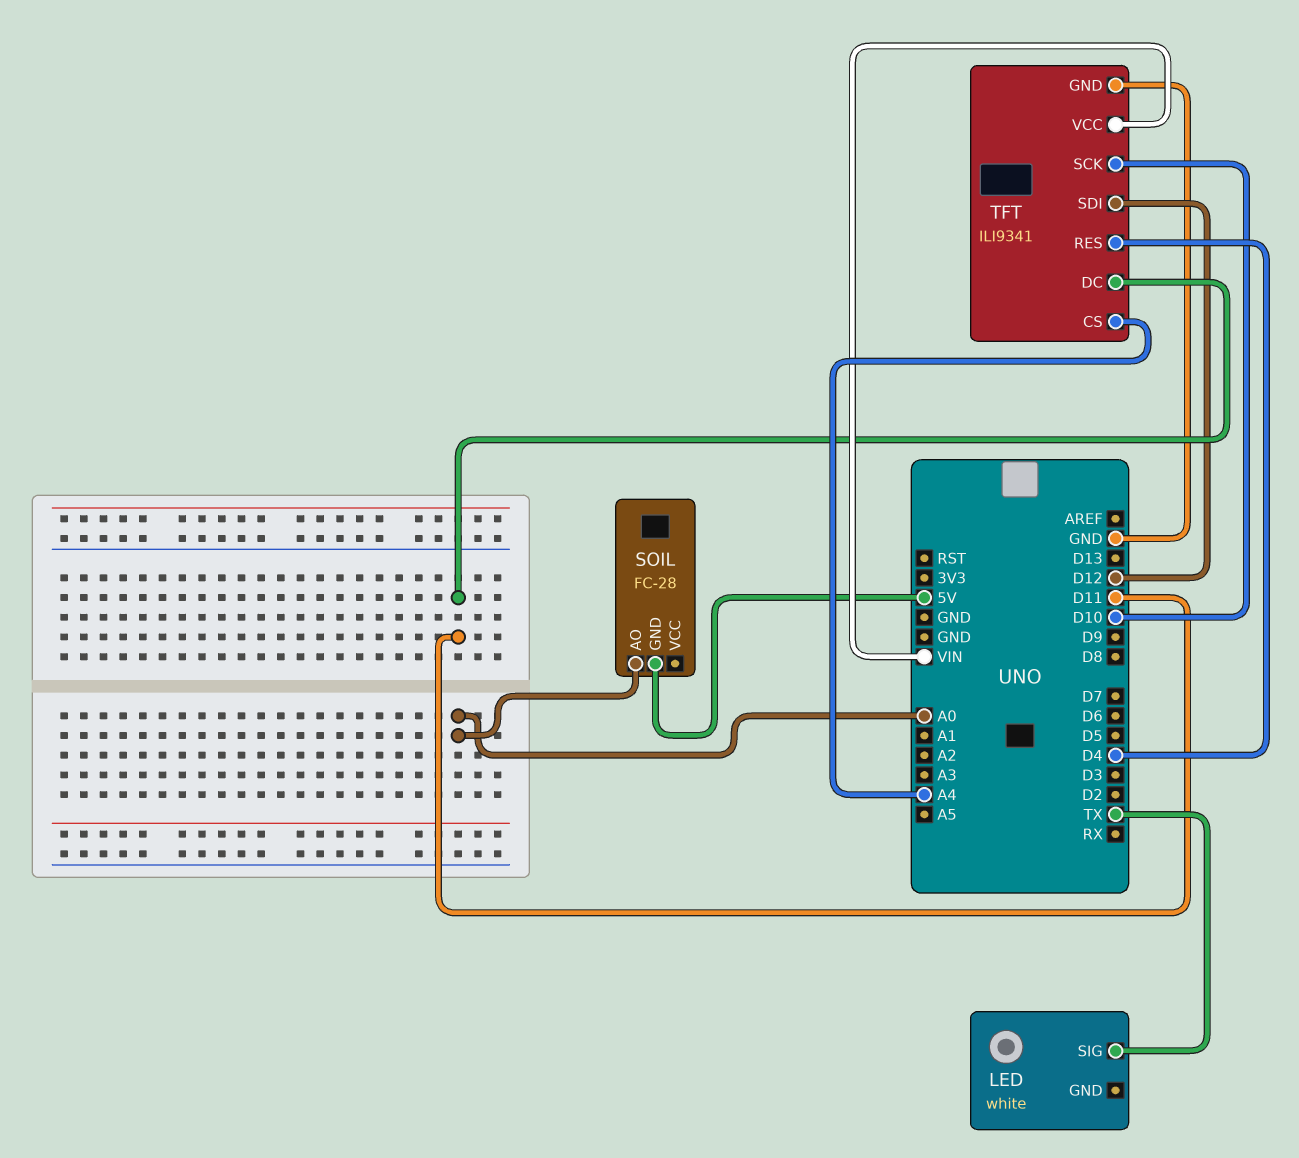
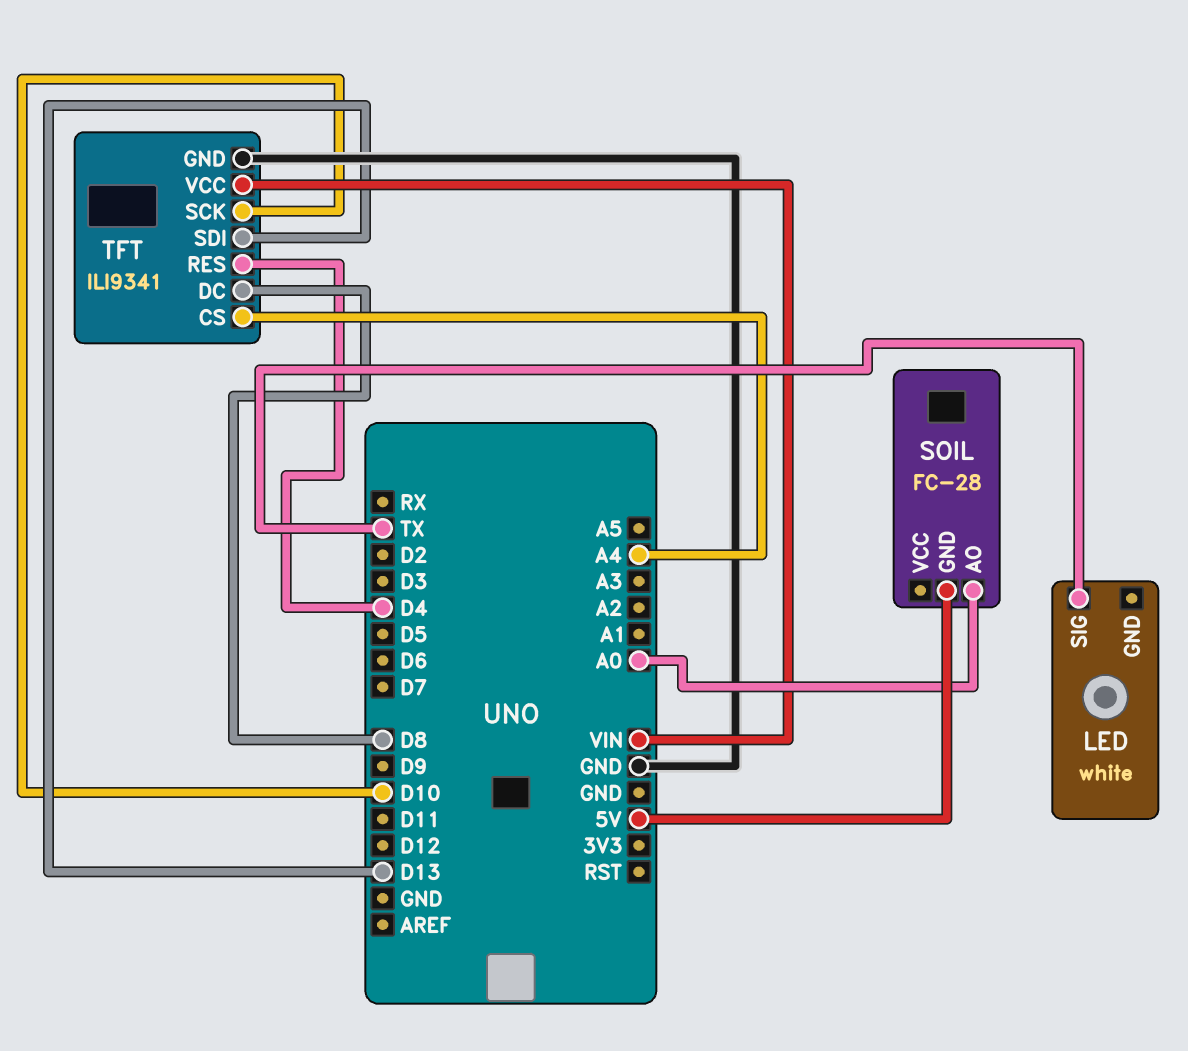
TFT pin DC: D11 -> D8
TFT pin SDI: D12 -> D13

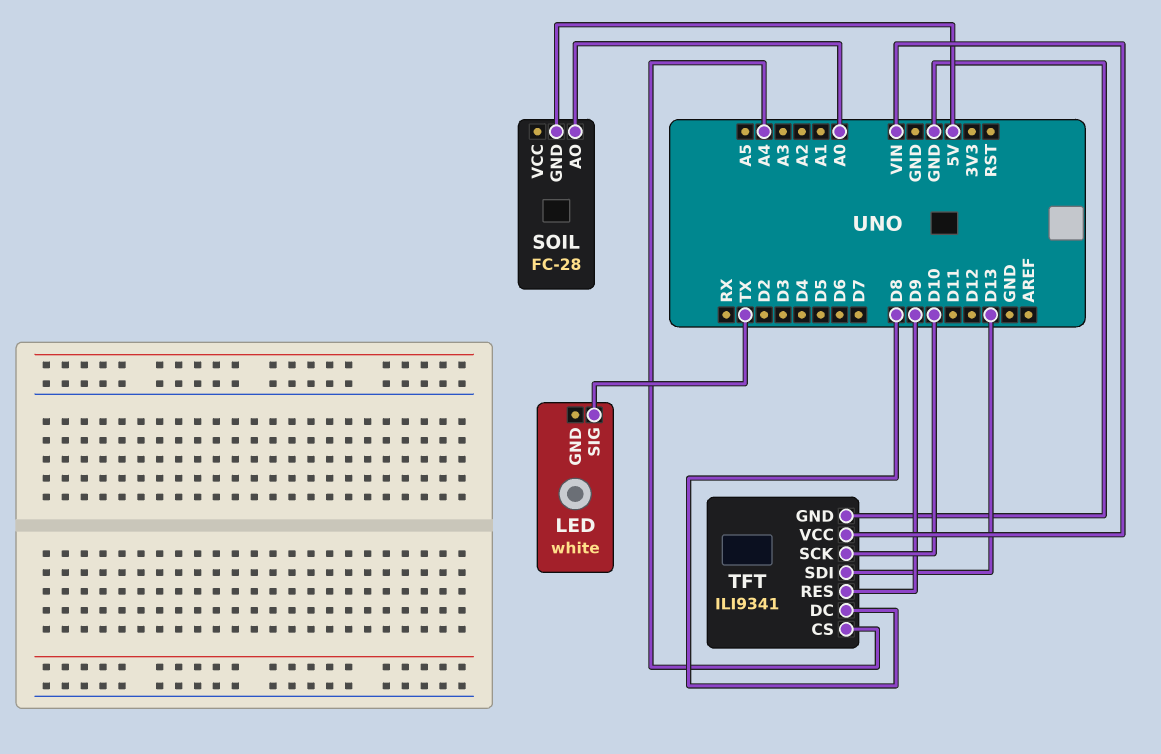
TFT pin RES: D4 -> D9

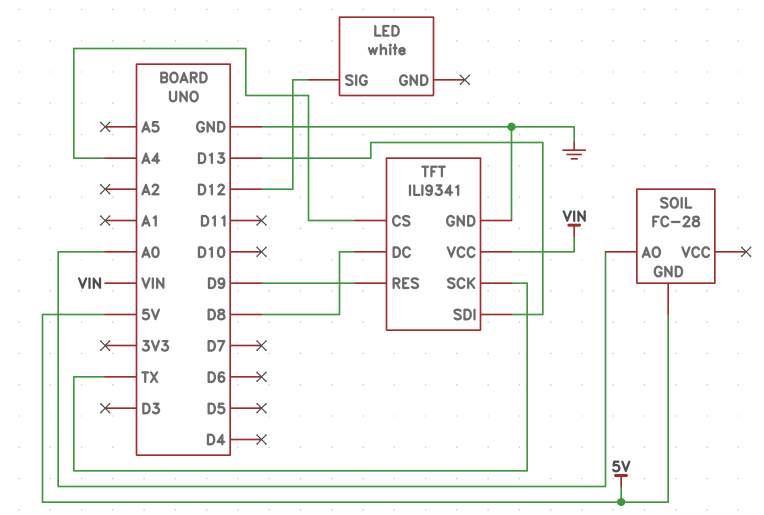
LED pin SIG: TX -> D12
TFT pin SCK: D10 -> TX

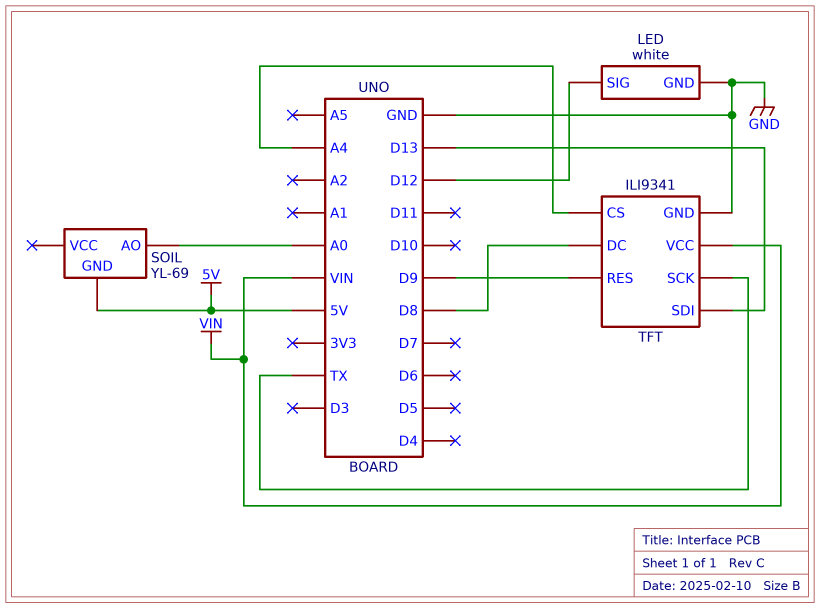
LED pin GND: none -> GND
SOIL: FC-28 -> YL-69

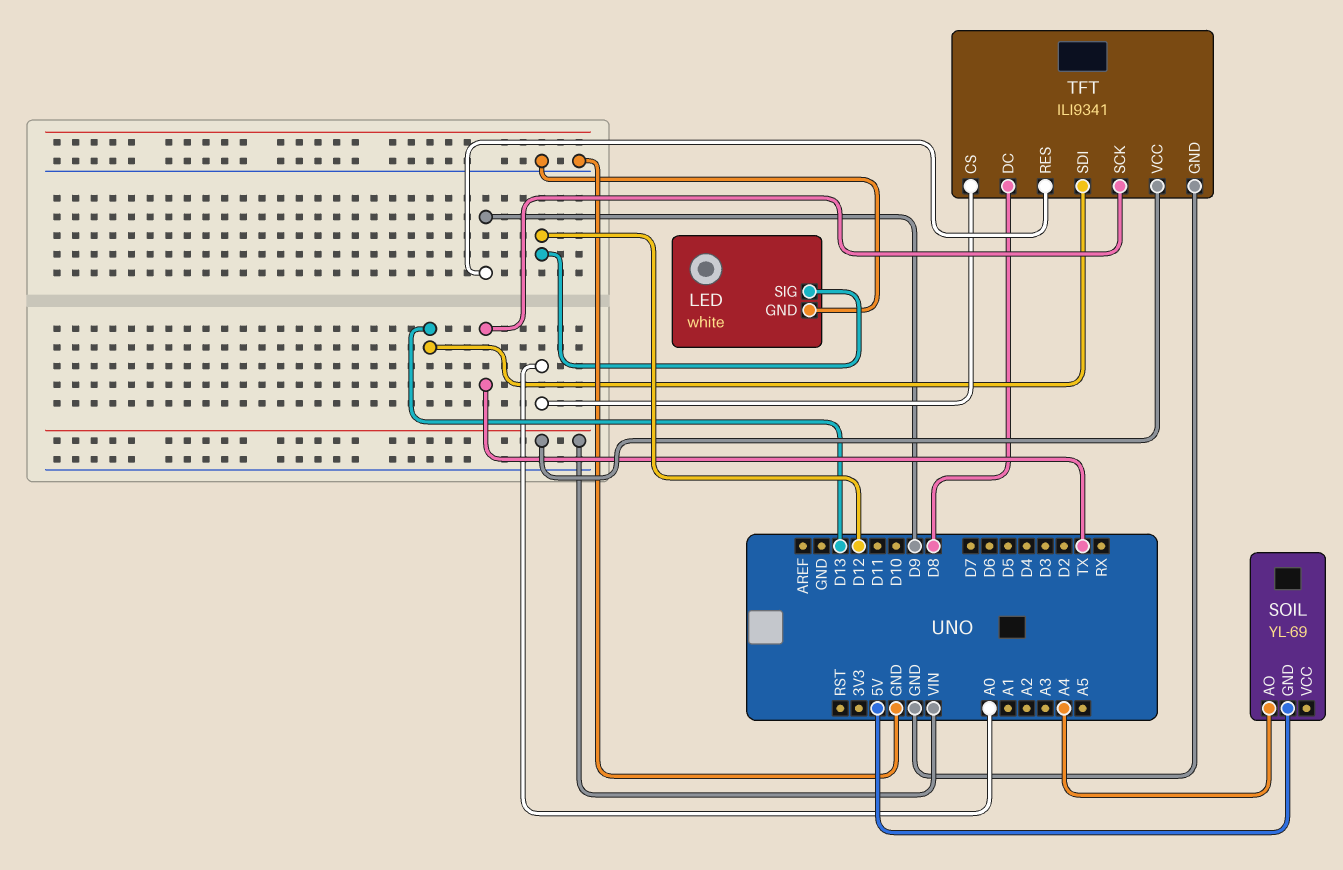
SOIL pin AO: A0 -> A4
TFT pin CS: A4 -> A0

